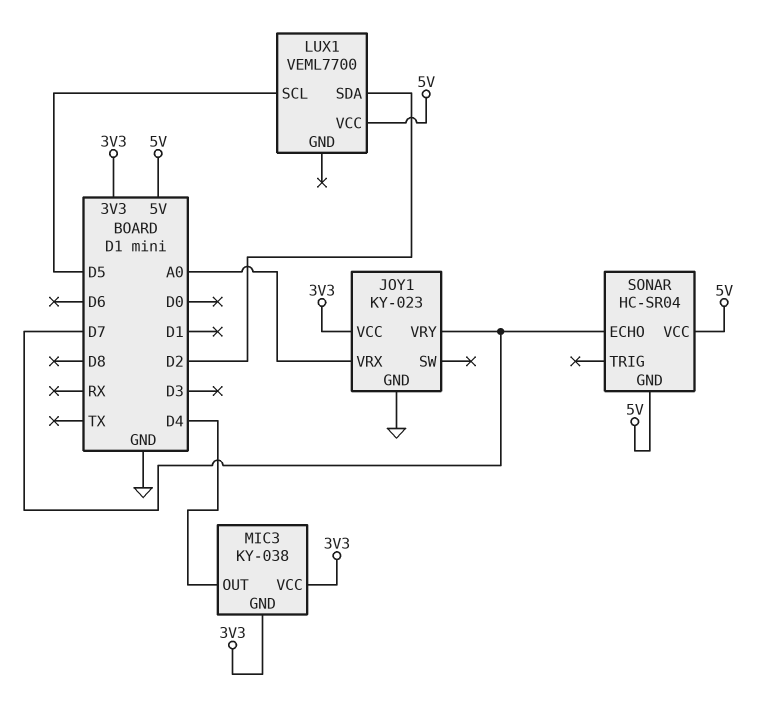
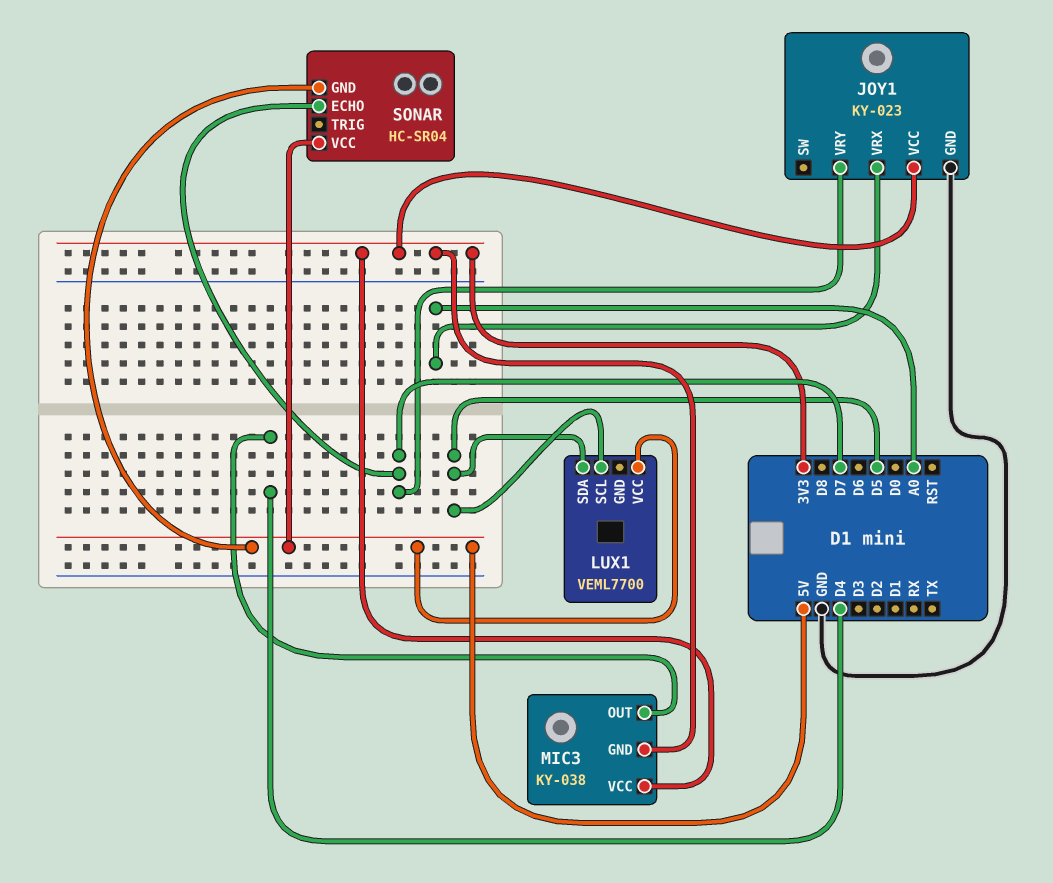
LUX1 pin SDA: D2 -> D5

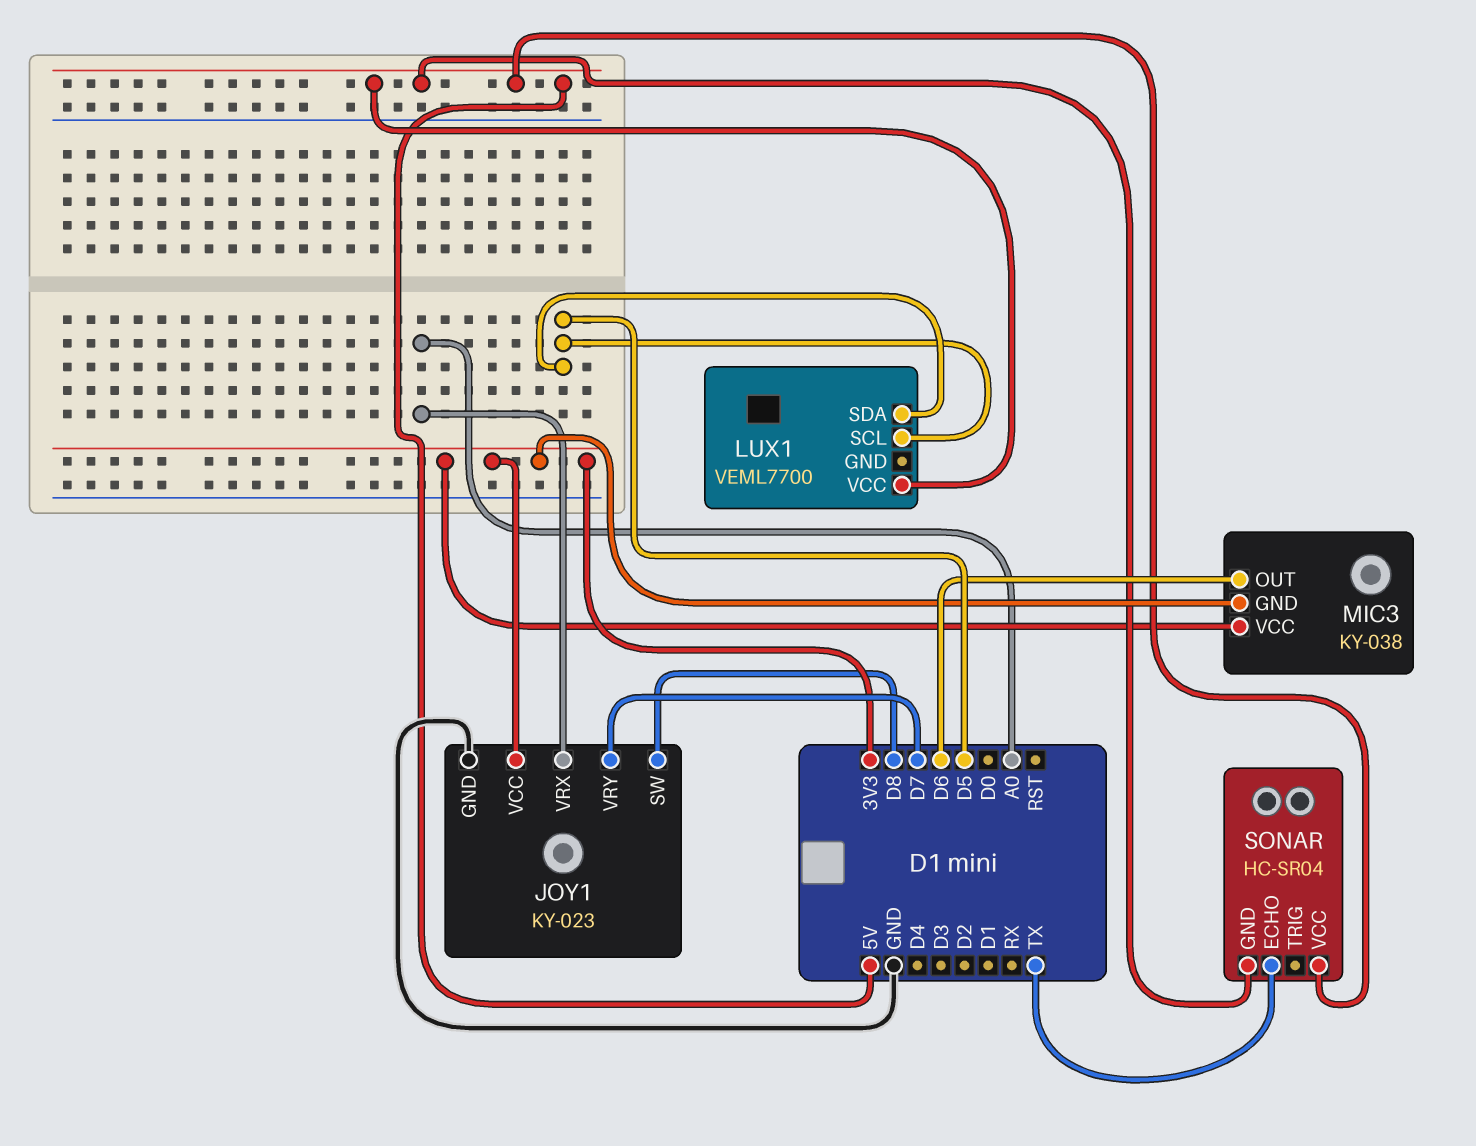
JOY1 pin SW: none -> D8
MIC3 pin OUT: D4 -> D6
SONAR pin ECHO: D7 -> TX

